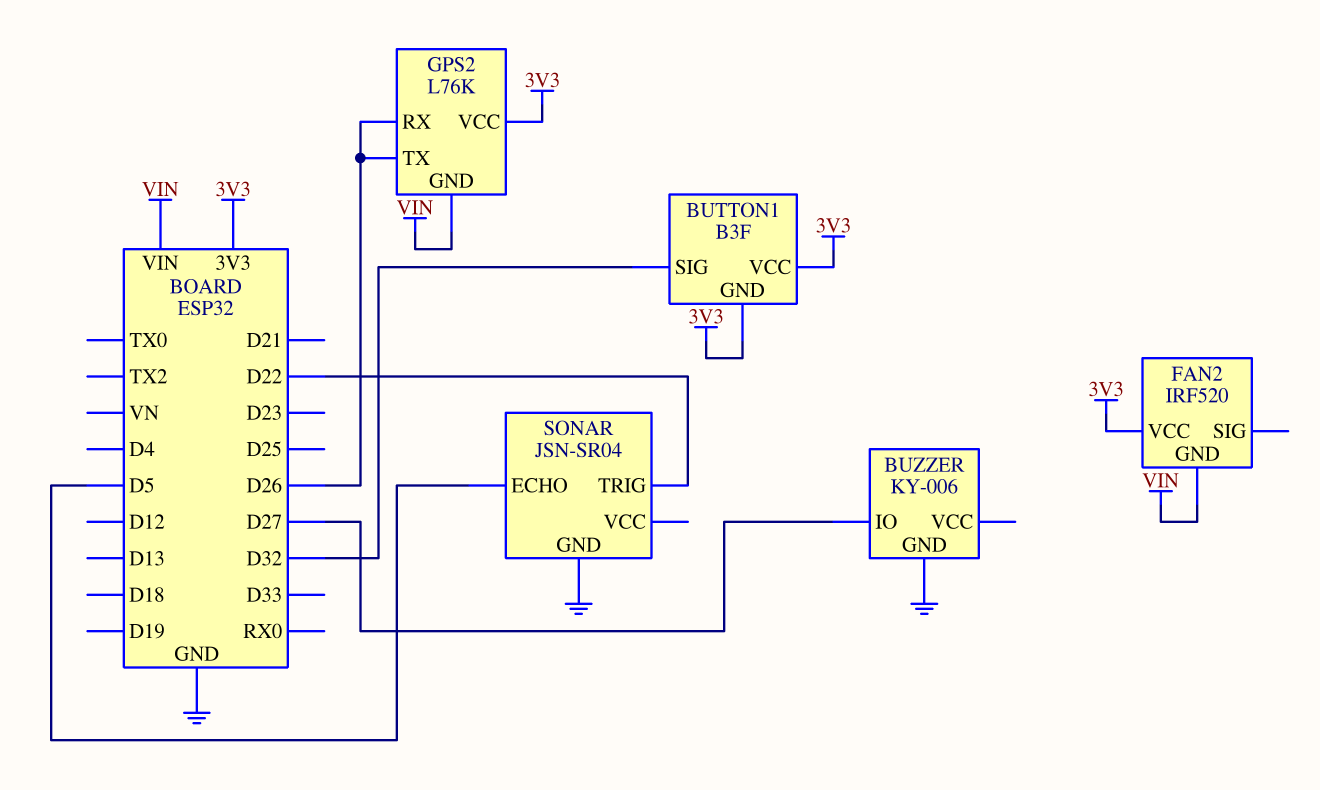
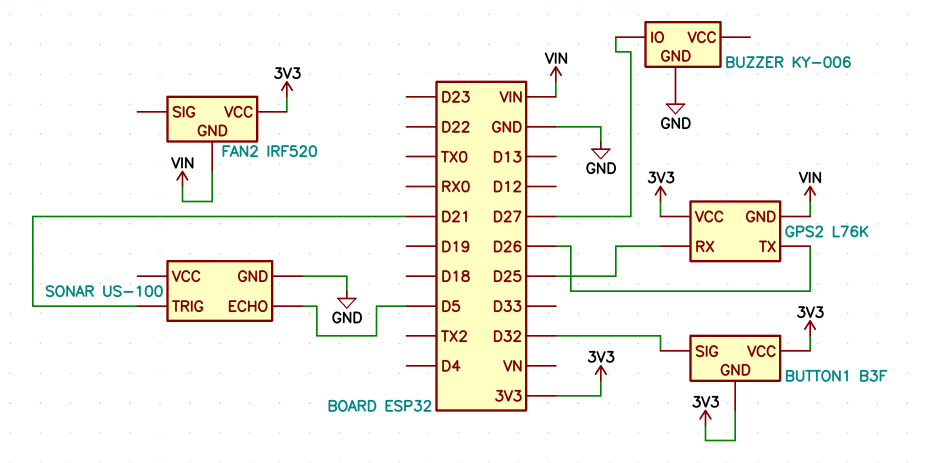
GPS2 pin RX: D26 -> D25
SONAR: JSN-SR04 -> US-100
SONAR pin TRIG: D22 -> D21

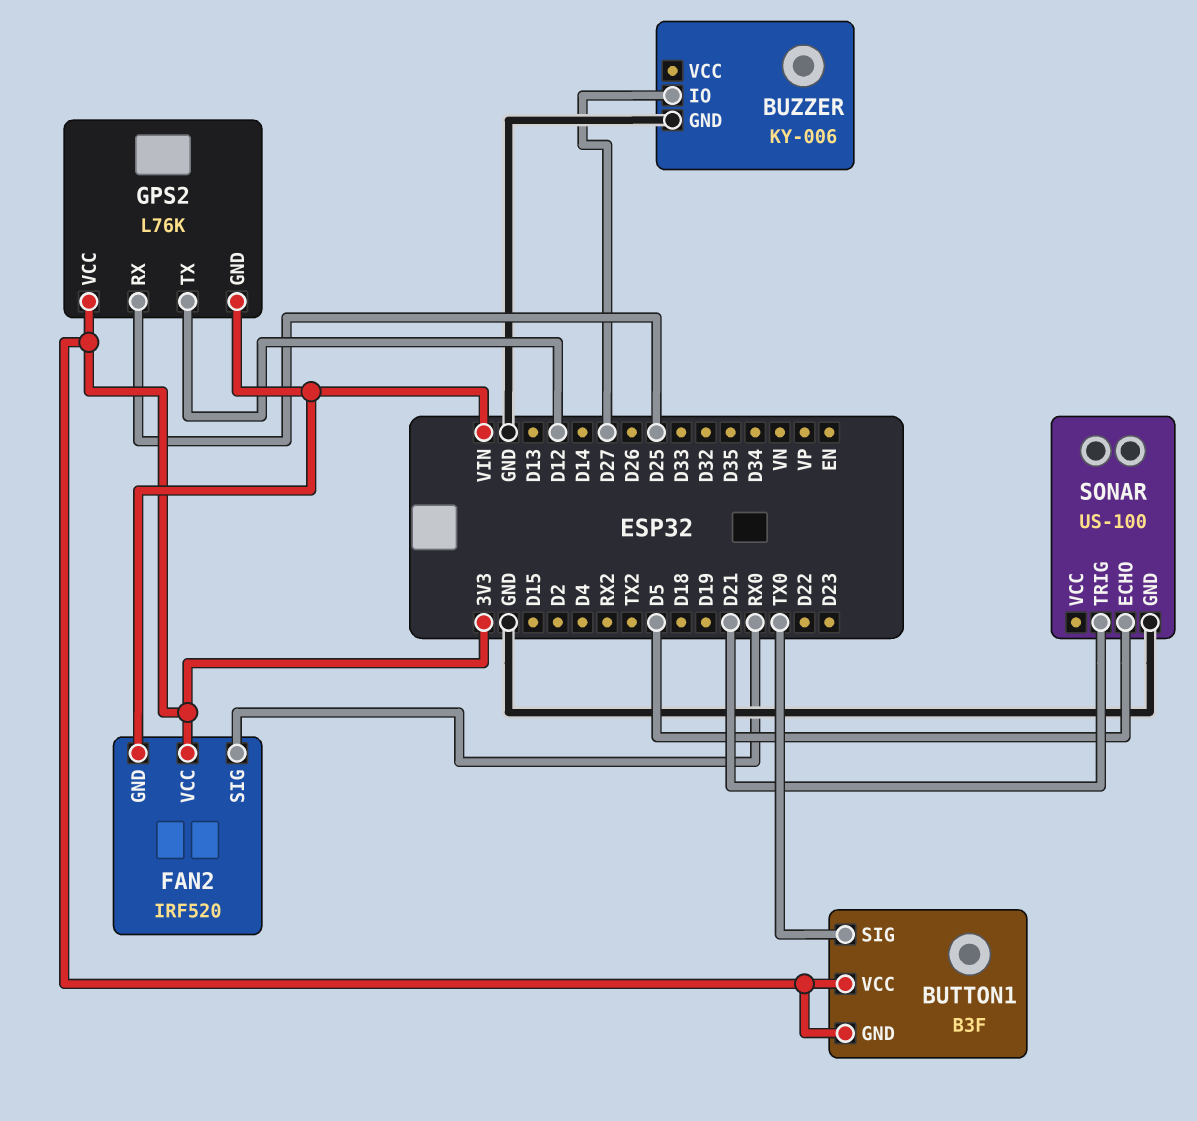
BUTTON1 pin SIG: D32 -> TX0
FAN2 pin SIG: none -> RX0
GPS2 pin TX: D26 -> D12

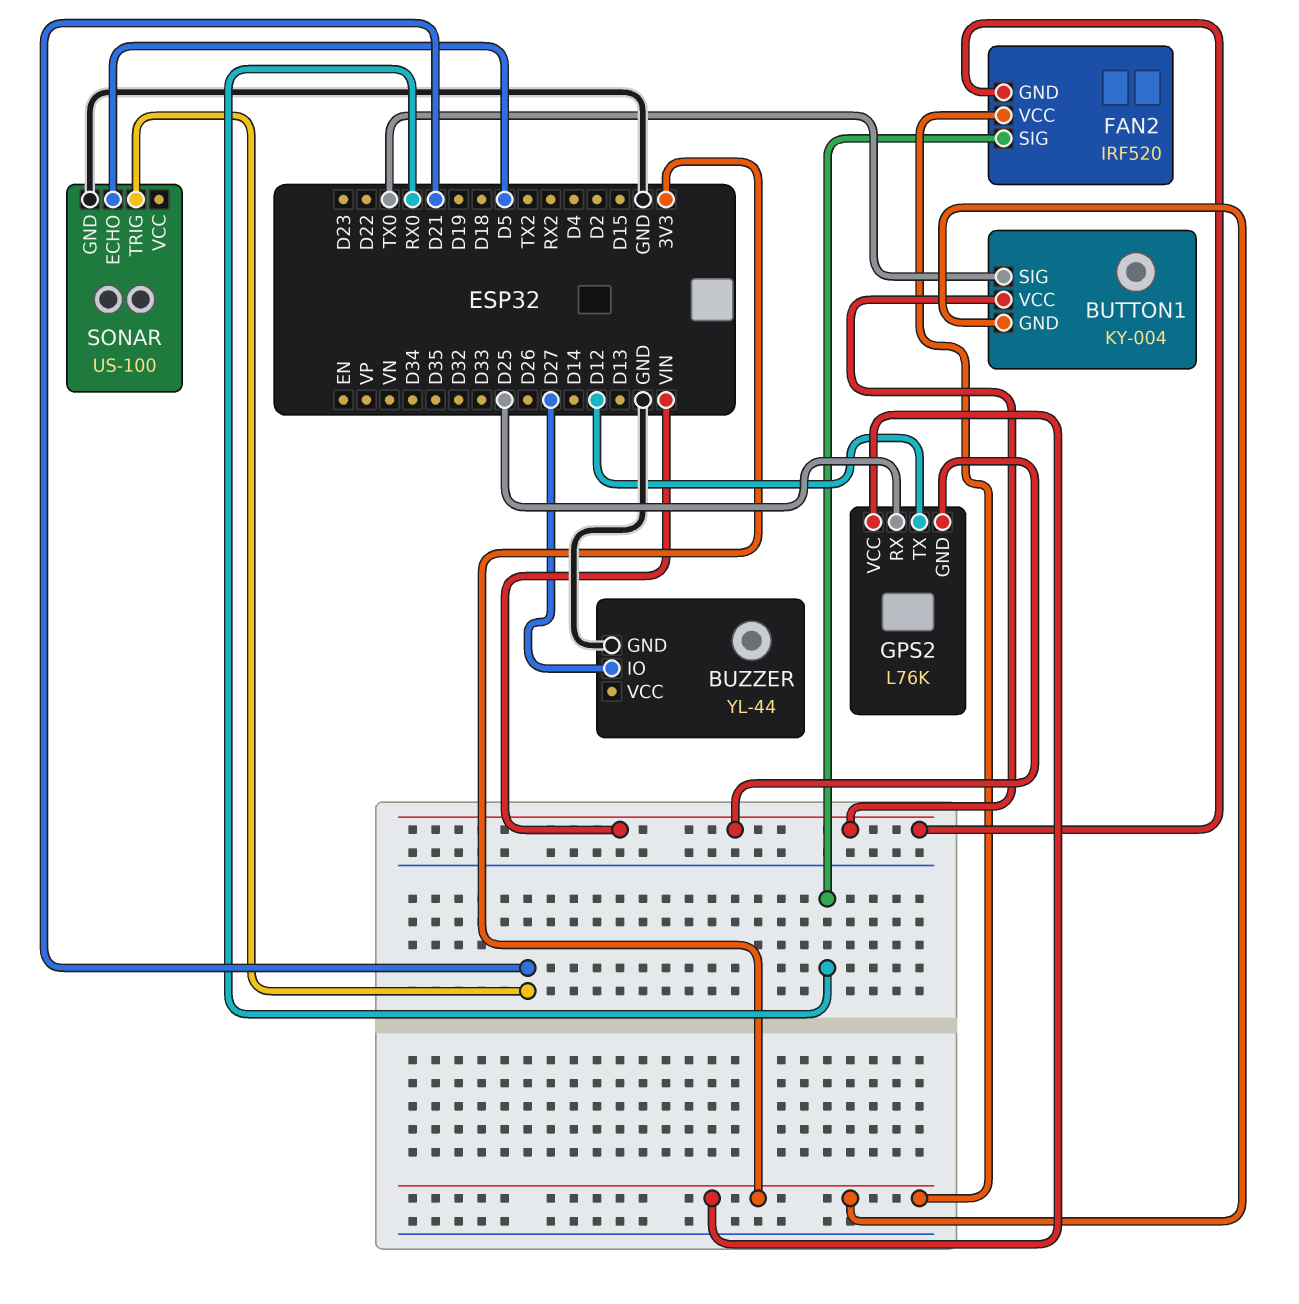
BUTTON1: B3F -> KY-004
BUTTON1 pin VCC: 3V3 -> VIN
BUZZER: KY-006 -> YL-44

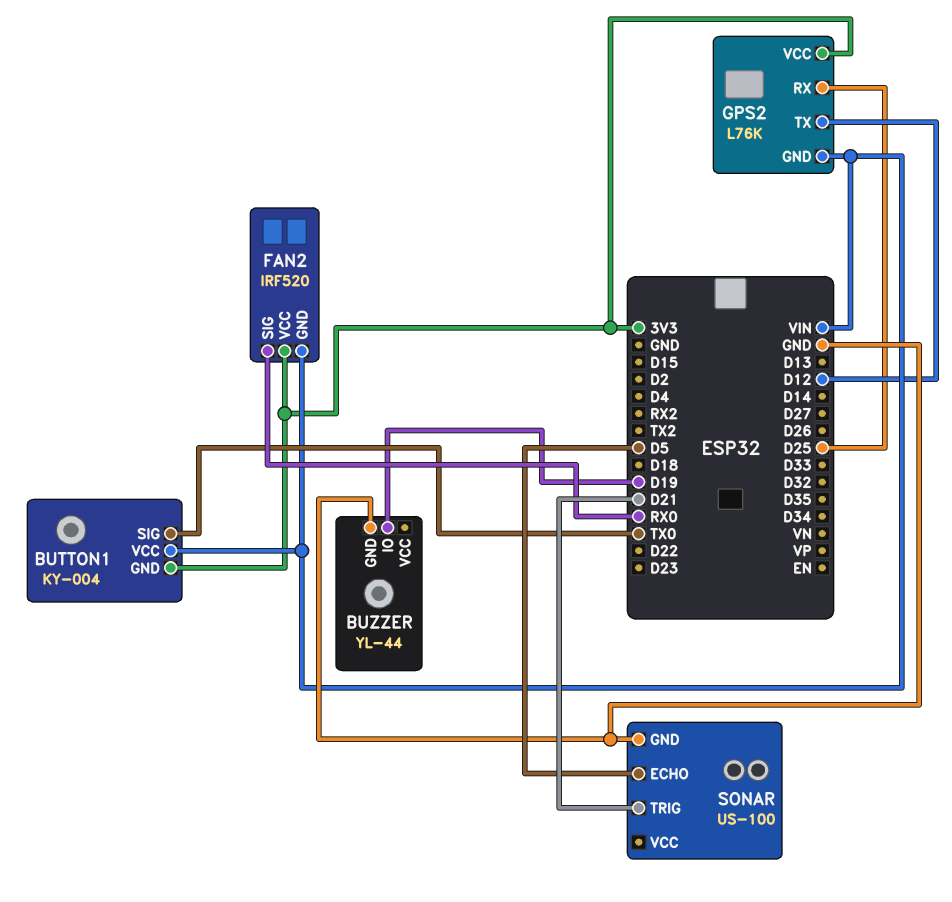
BUZZER pin IO: D27 -> D19

